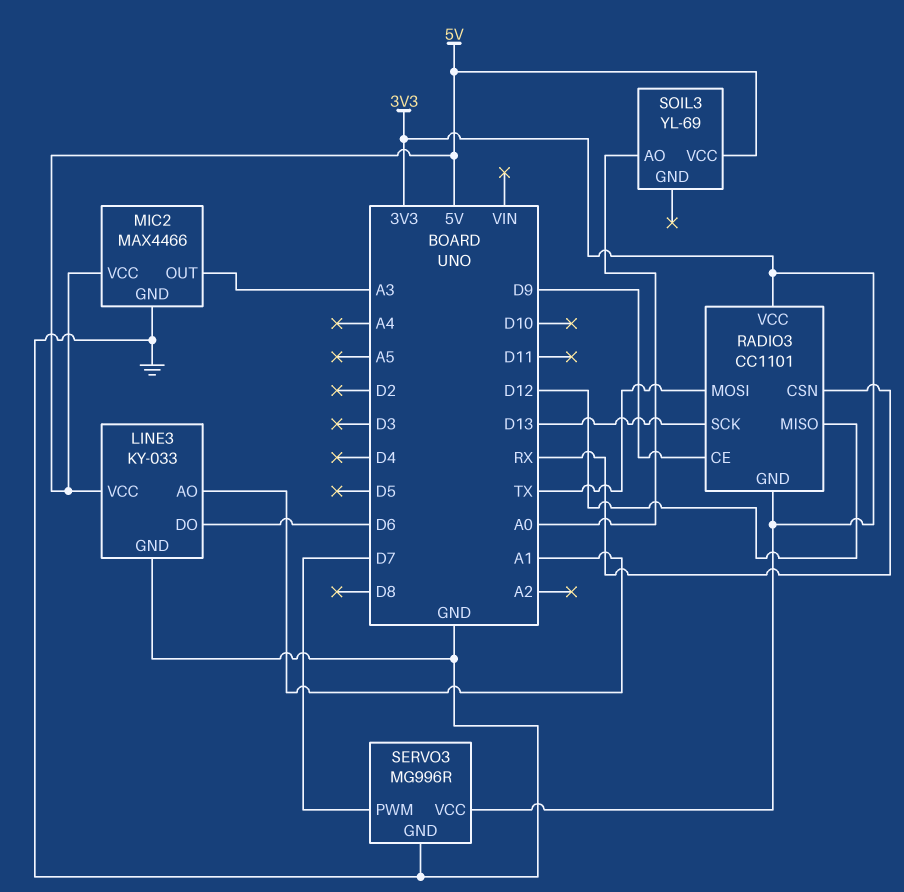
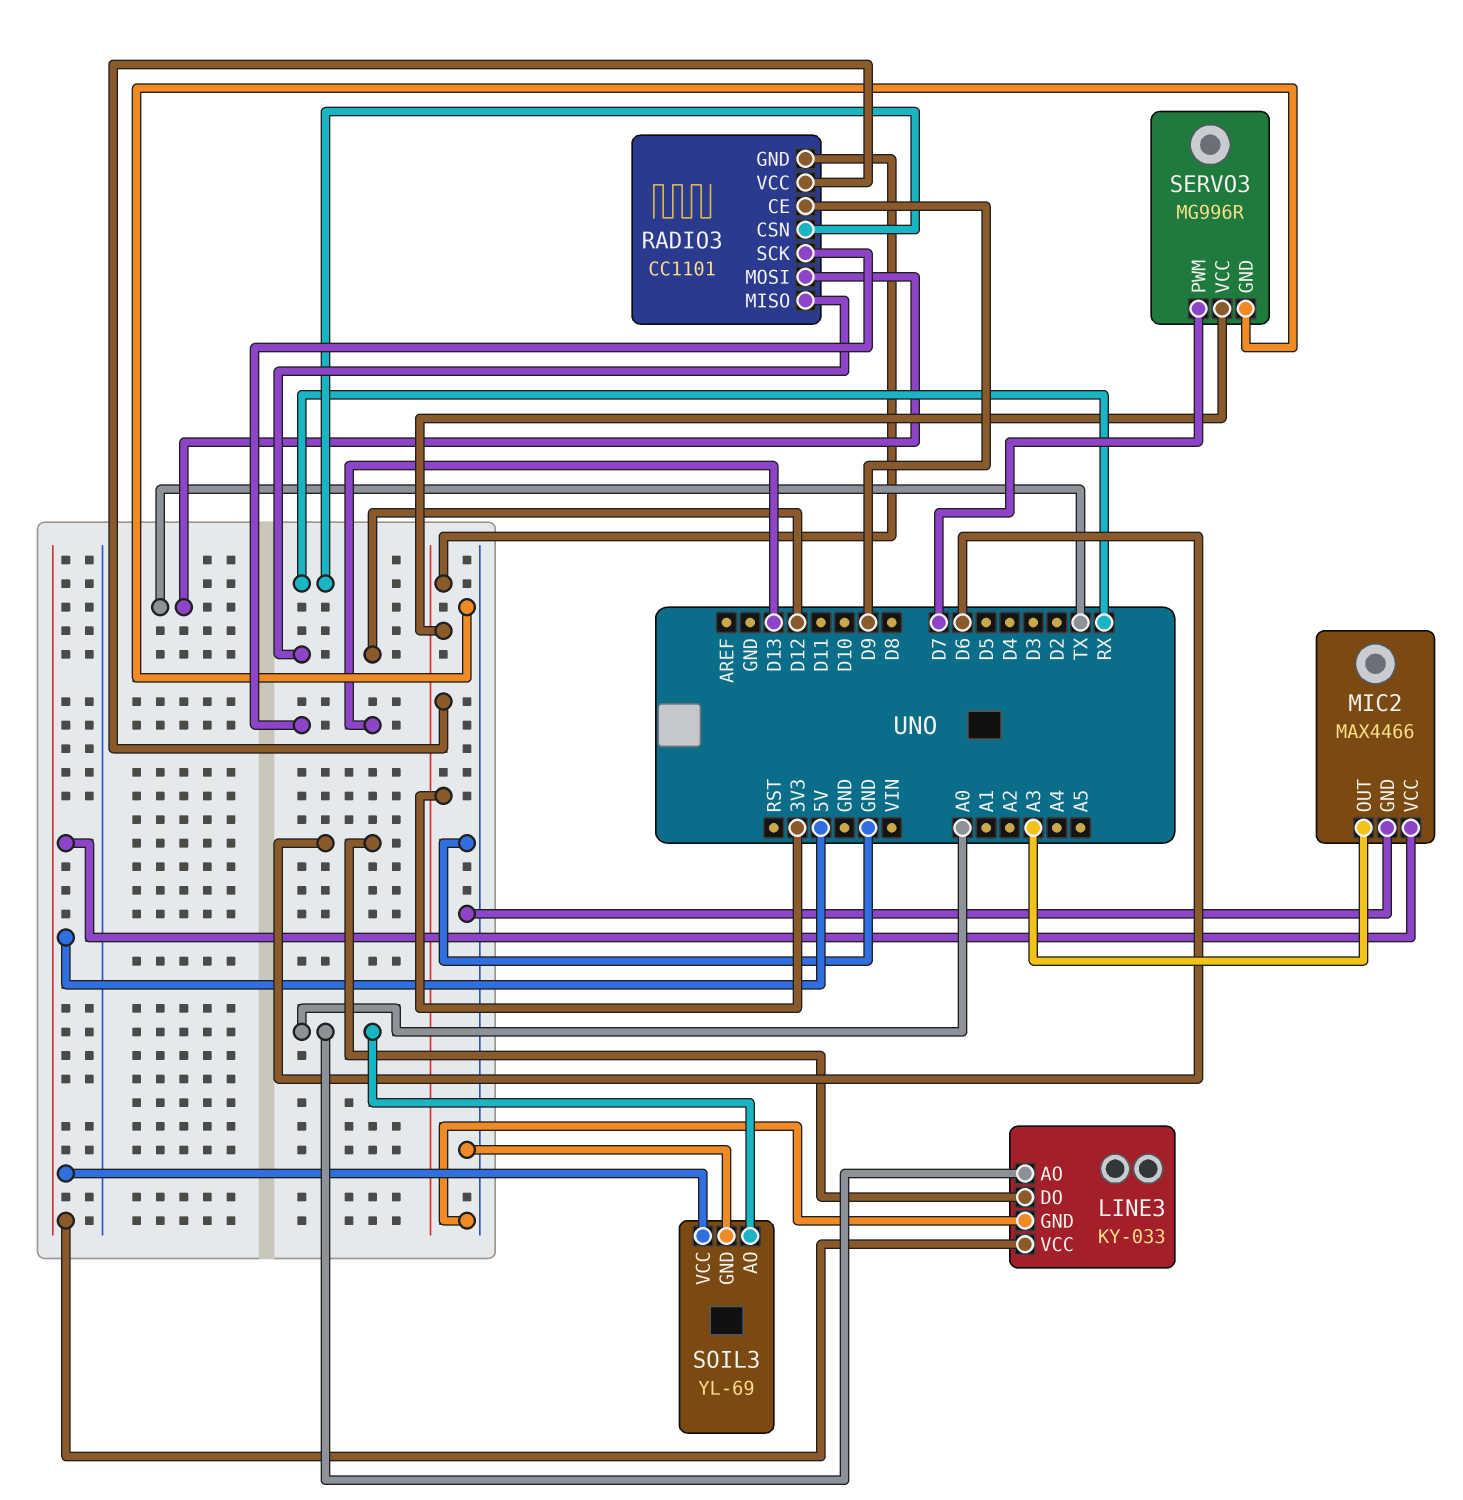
LINE3 pin AO: A1 -> A0
SOIL3 pin GND: none -> GND

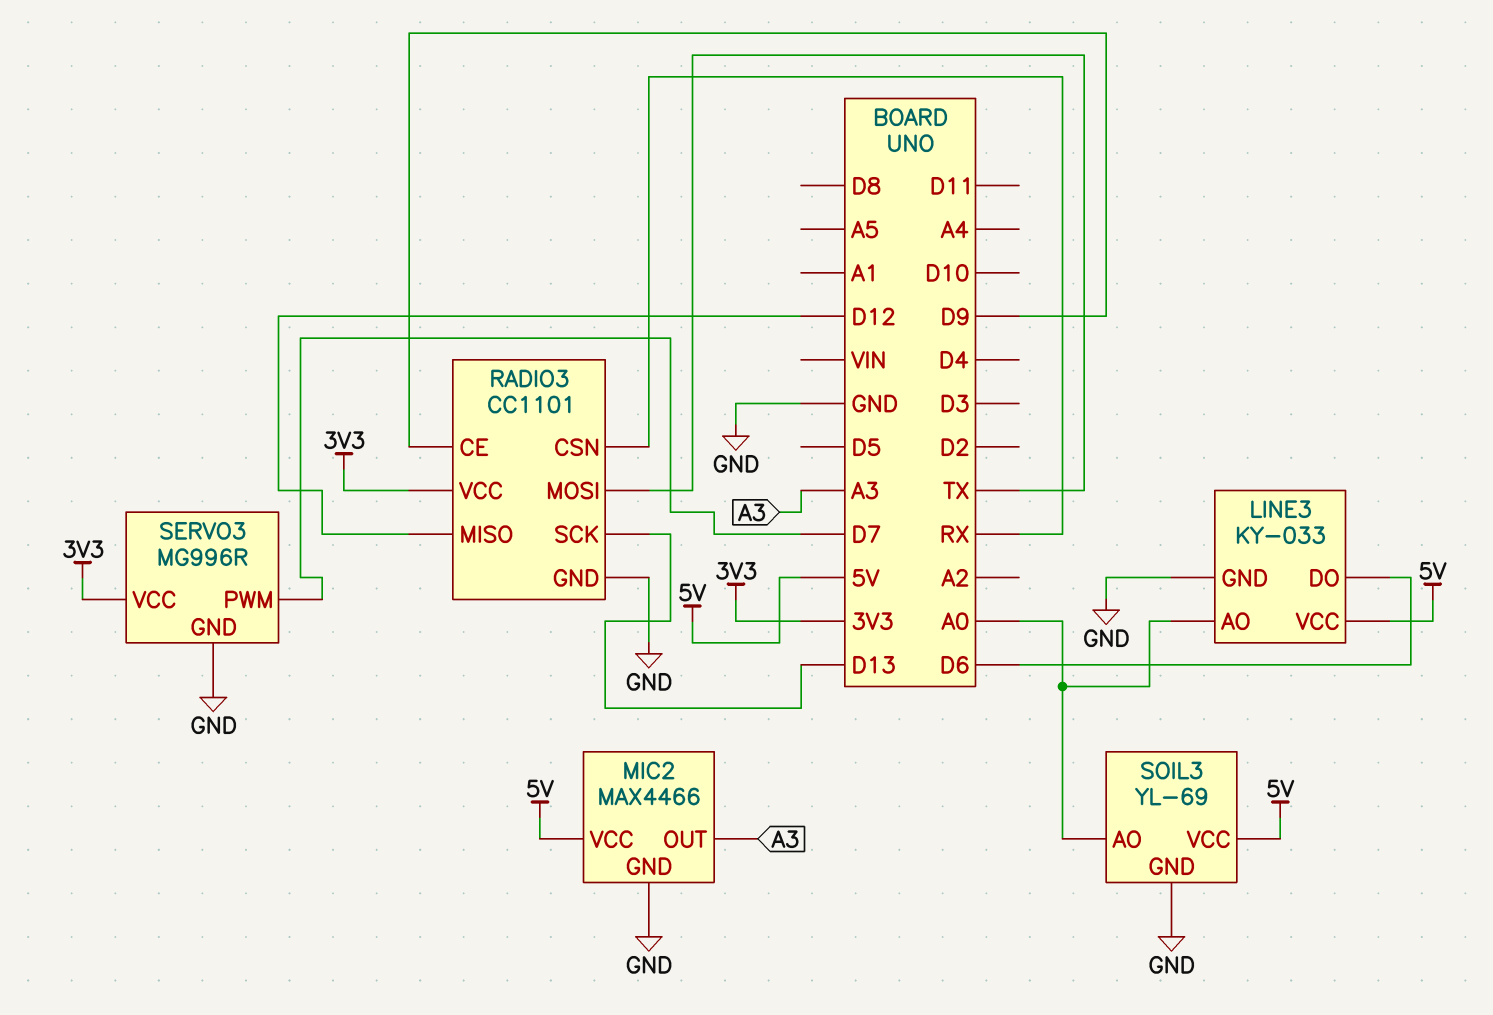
RADIO3 pin GND: 3V3 -> GND

